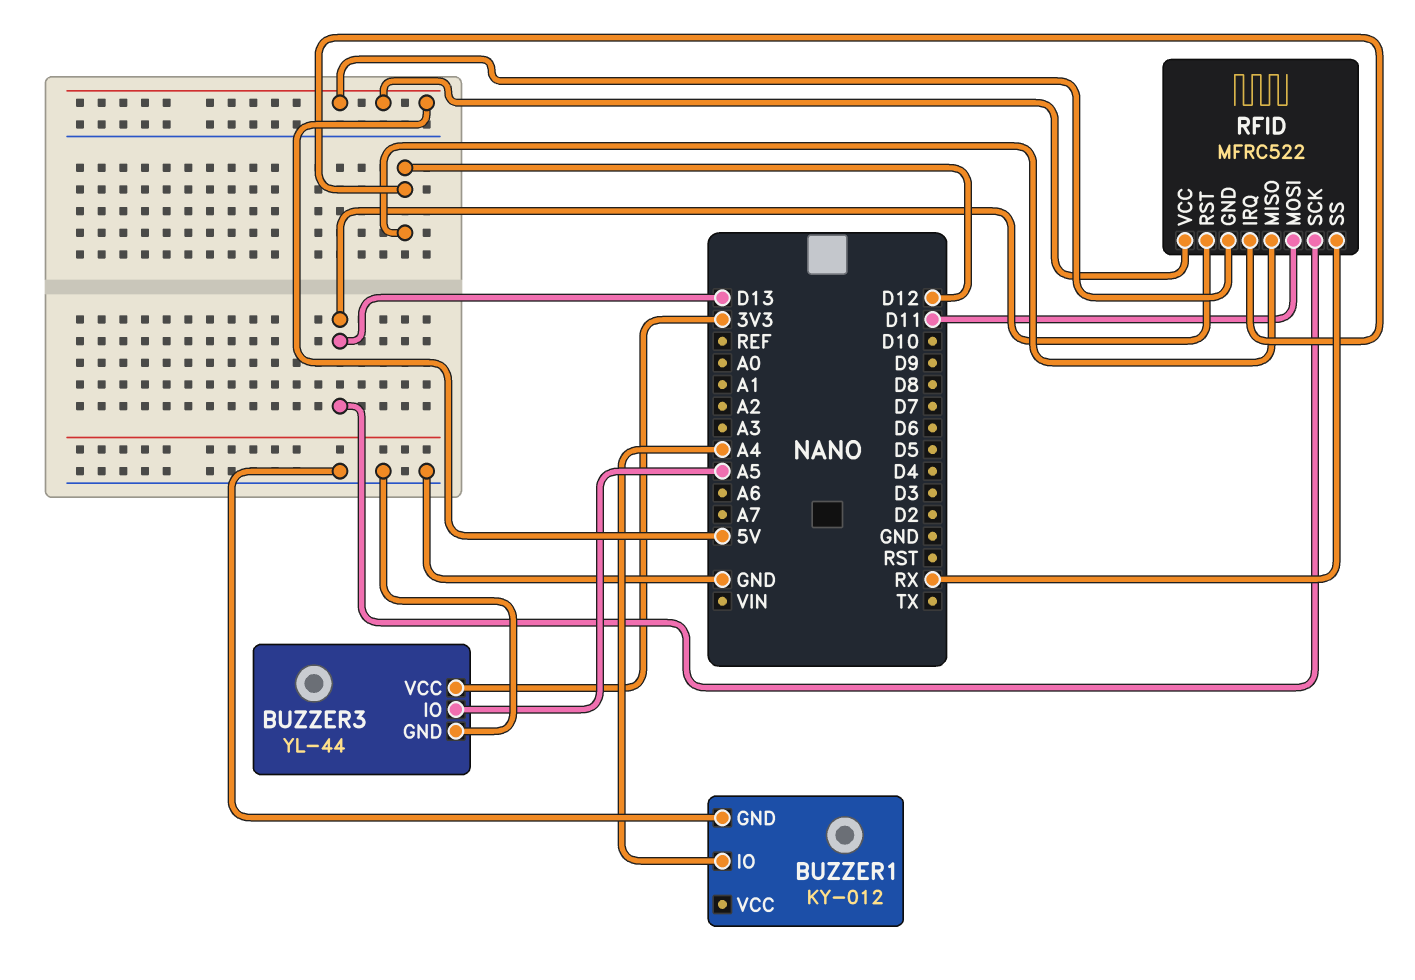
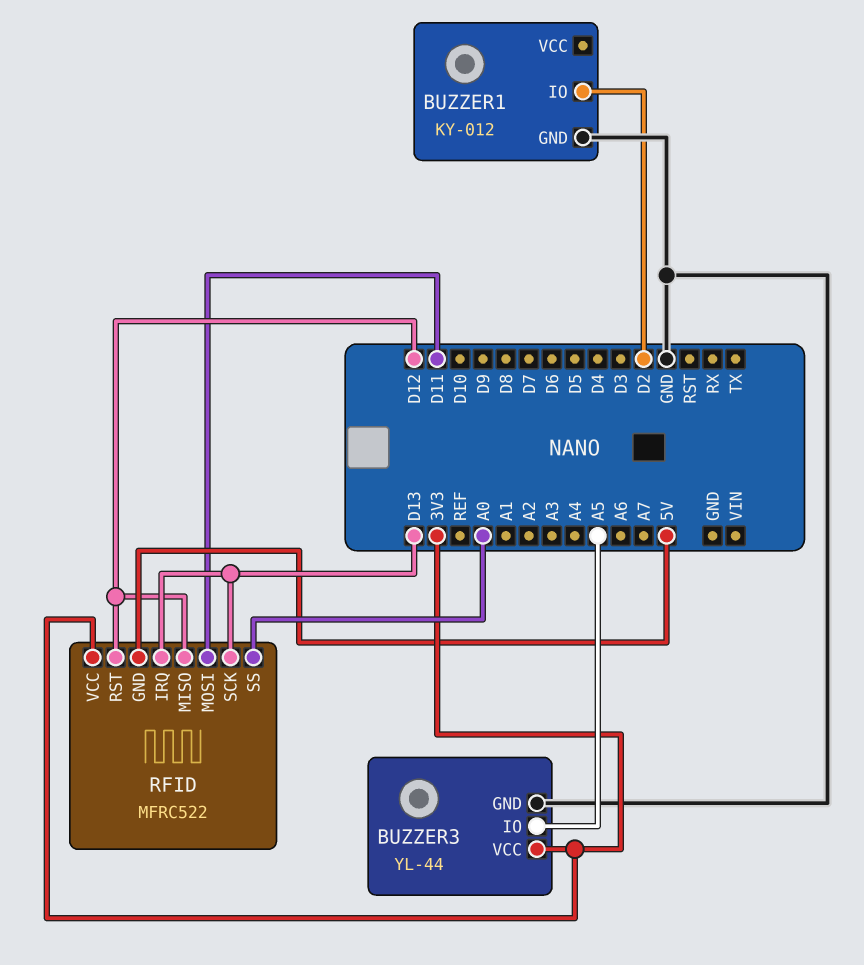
BUZZER1 pin IO: A4 -> D2
RFID pin IRQ: D12 -> D13
RFID pin RST: D13 -> D12
RFID pin SS: RX -> A0
RFID pin VCC: 5V -> 3V3

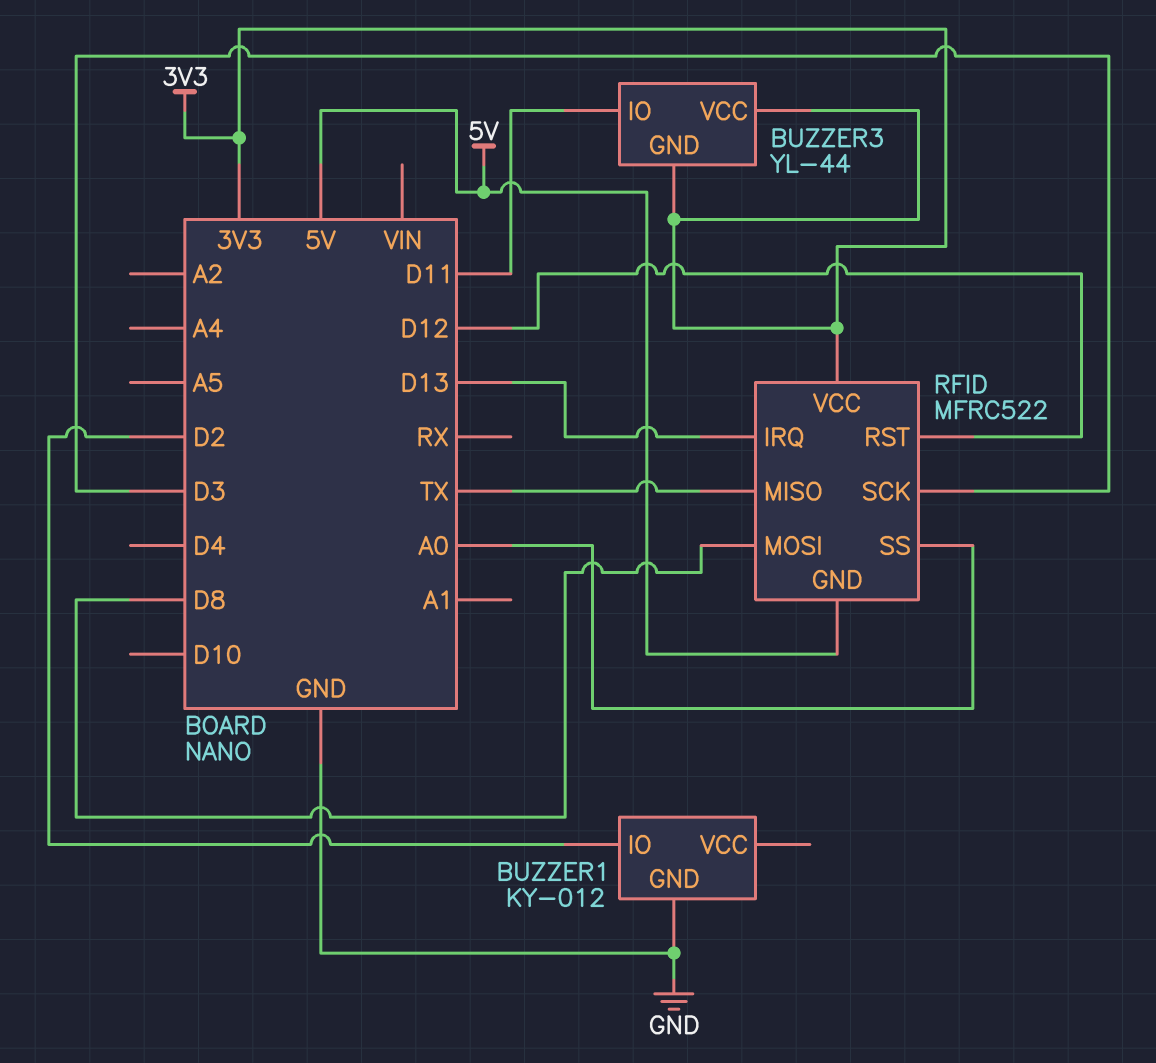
BUZZER3 pin GND: GND -> 3V3
BUZZER3 pin IO: A5 -> D11
RFID pin MISO: D12 -> TX
RFID pin MOSI: D11 -> D8
RFID pin SCK: D13 -> D3

